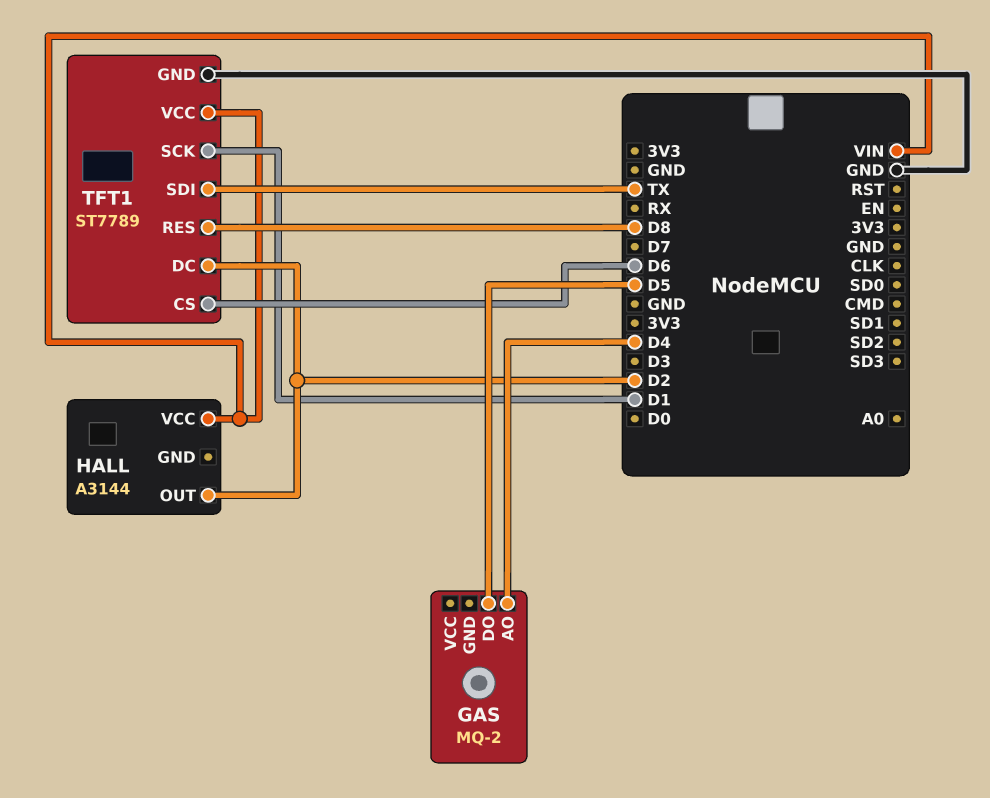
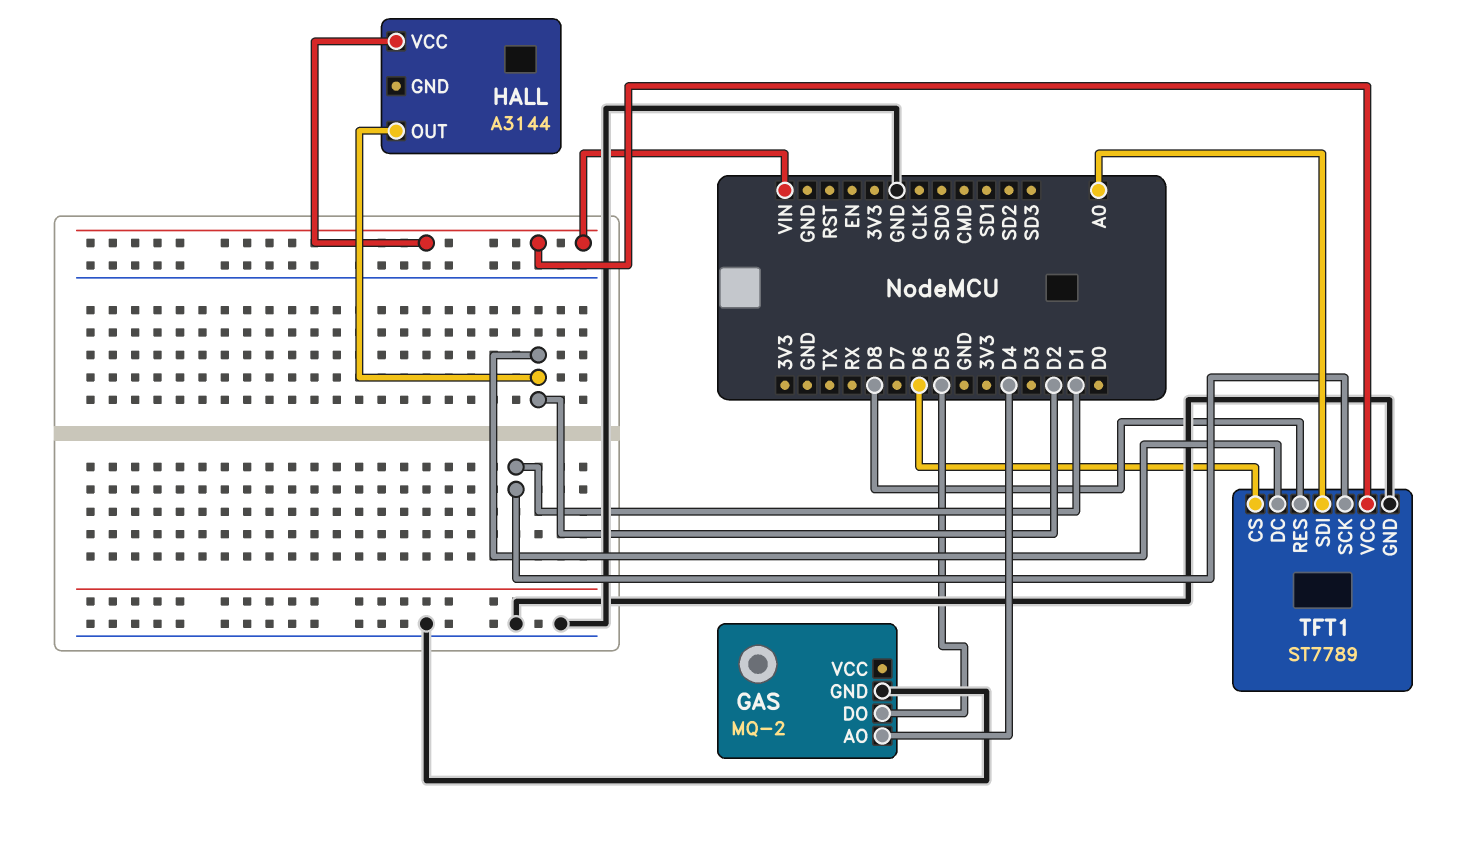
GAS pin GND: none -> GND
TFT1 pin SDI: TX -> A0

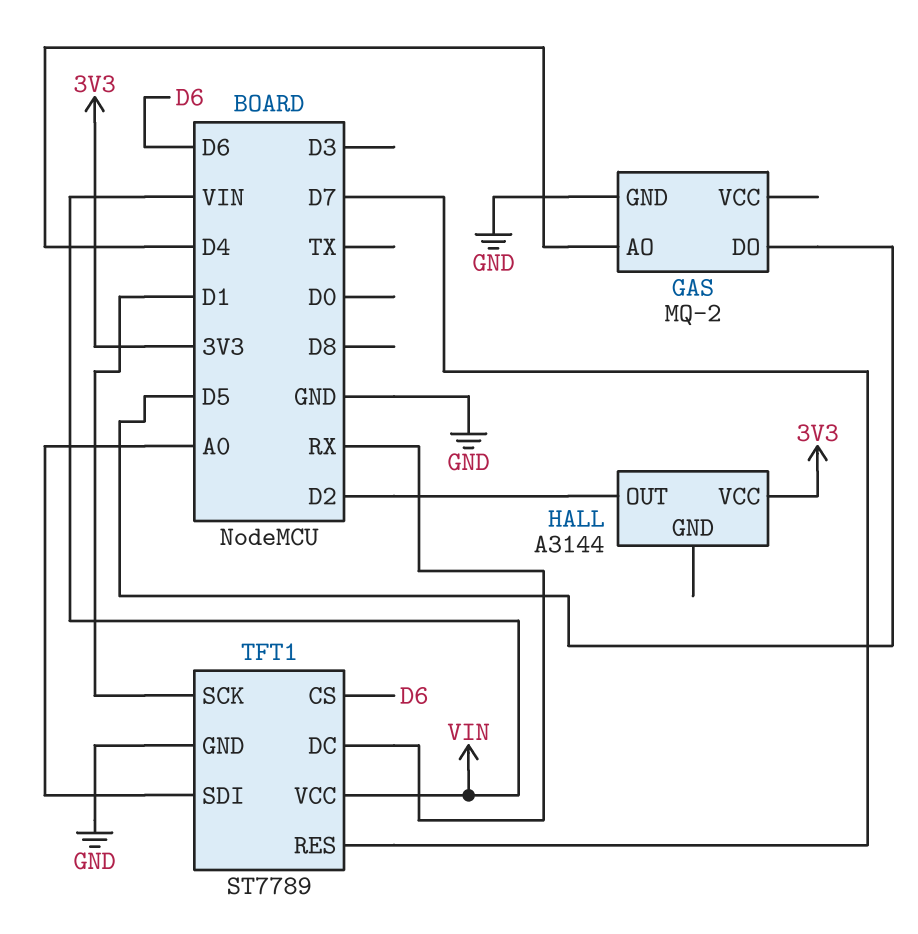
HALL pin VCC: VIN -> 3V3
TFT1 pin DC: D2 -> RX
TFT1 pin RES: D8 -> D7

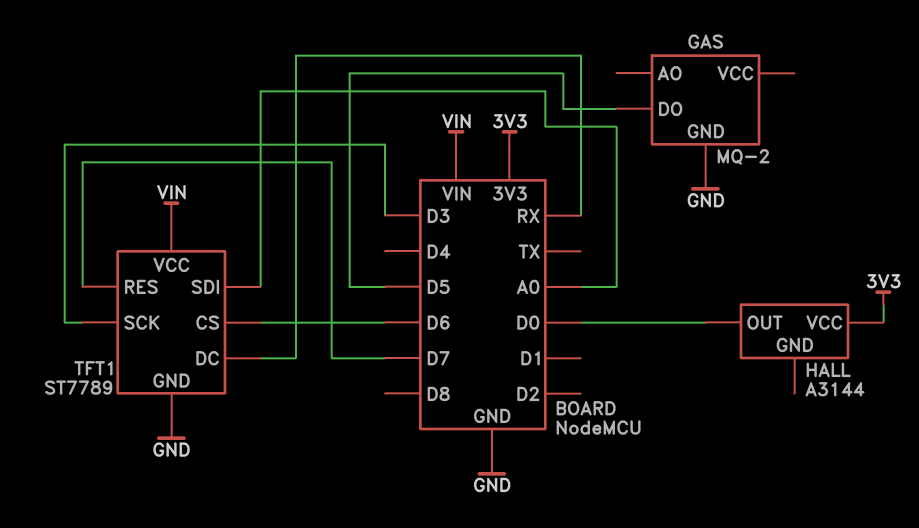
GAS pin AO: D4 -> none
HALL pin OUT: D2 -> D0
TFT1 pin SCK: D1 -> D3

